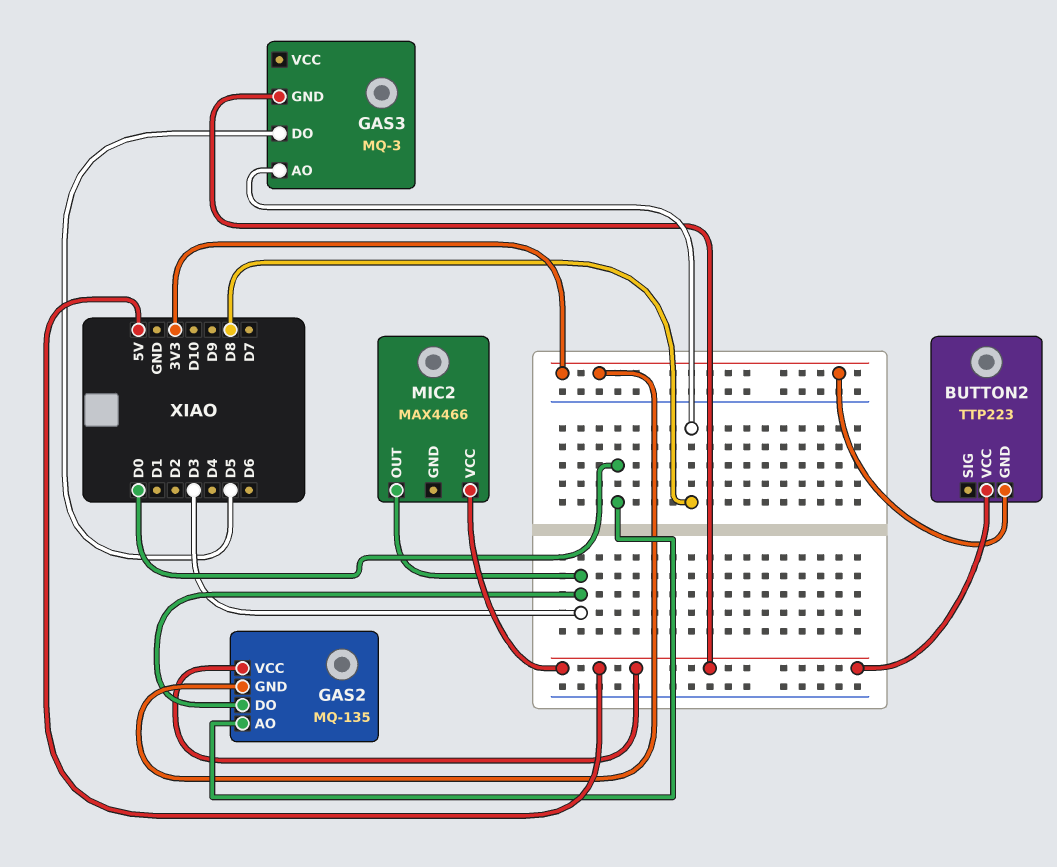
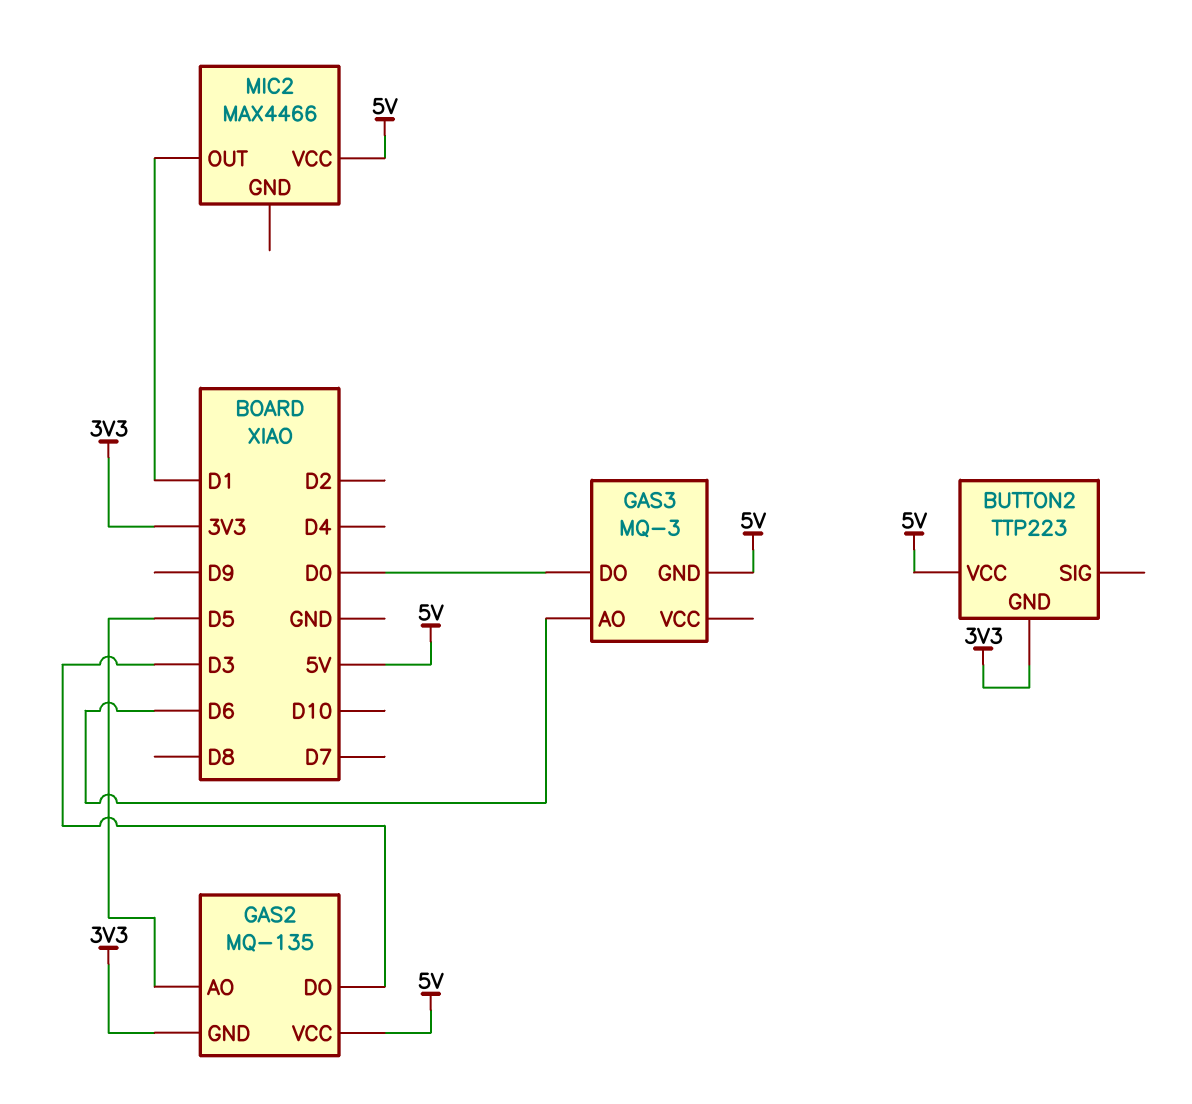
GAS2 pin AO: D0 -> D5
GAS3 pin AO: D8 -> D6
GAS3 pin DO: D5 -> D0
MIC2 pin OUT: D3 -> D1

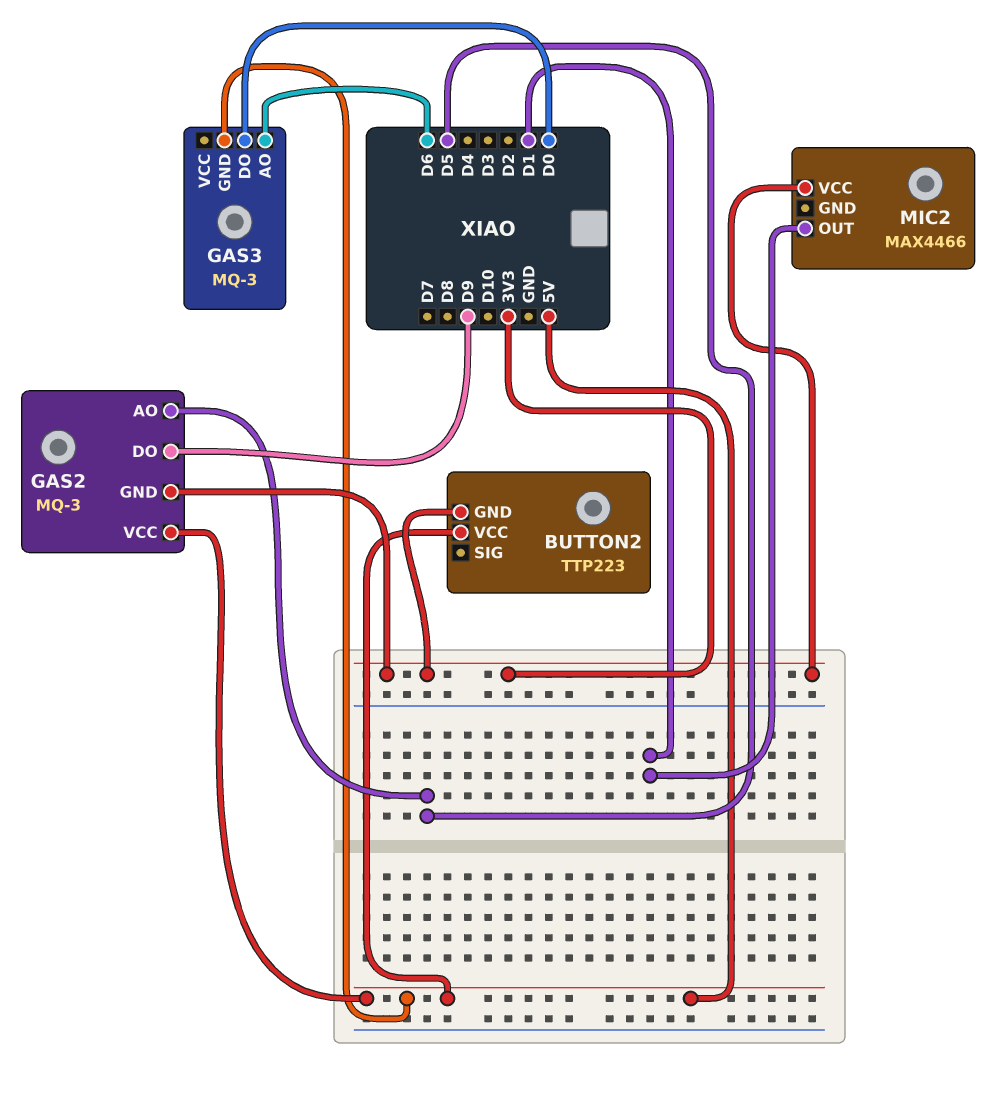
GAS2: MQ-135 -> MQ-3
GAS2 pin DO: D3 -> D9
MIC2 pin VCC: 5V -> 3V3

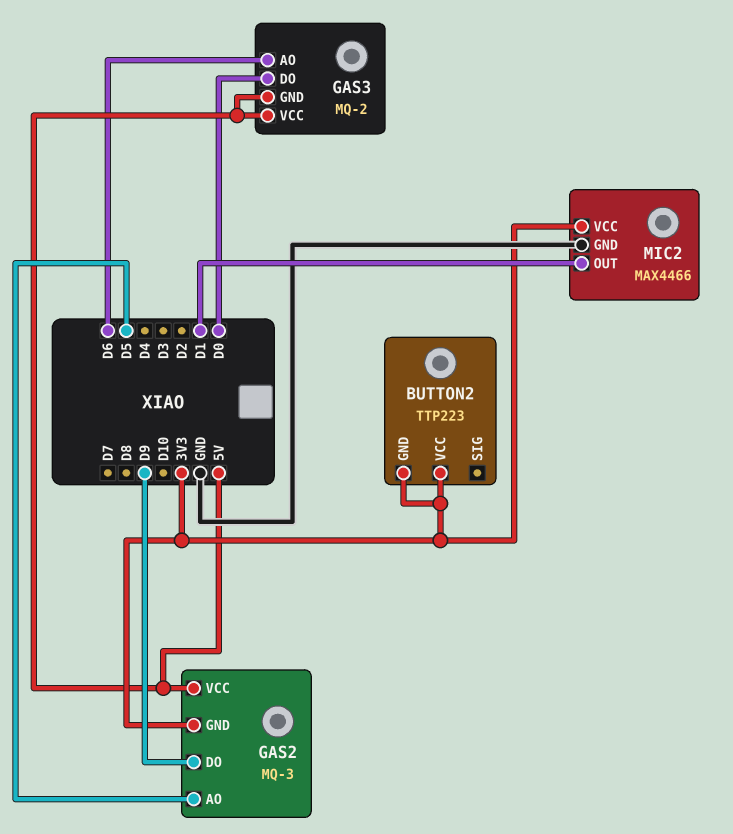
BUTTON2 pin VCC: 5V -> 3V3
GAS3: MQ-3 -> MQ-2
GAS3 pin VCC: none -> 5V
MIC2 pin GND: none -> GND

